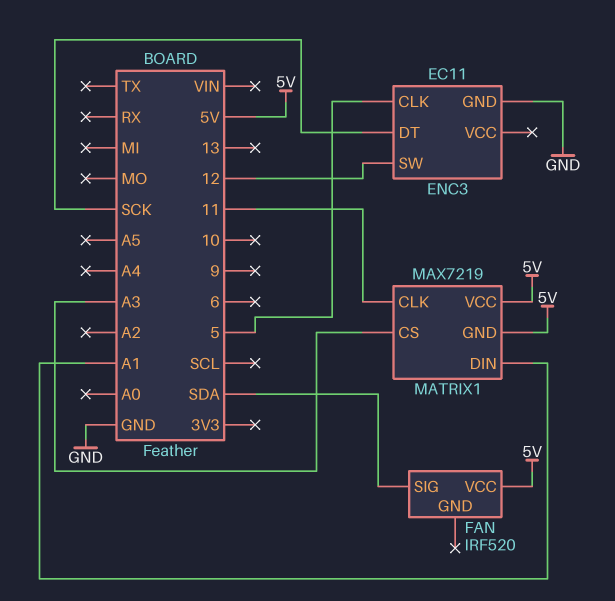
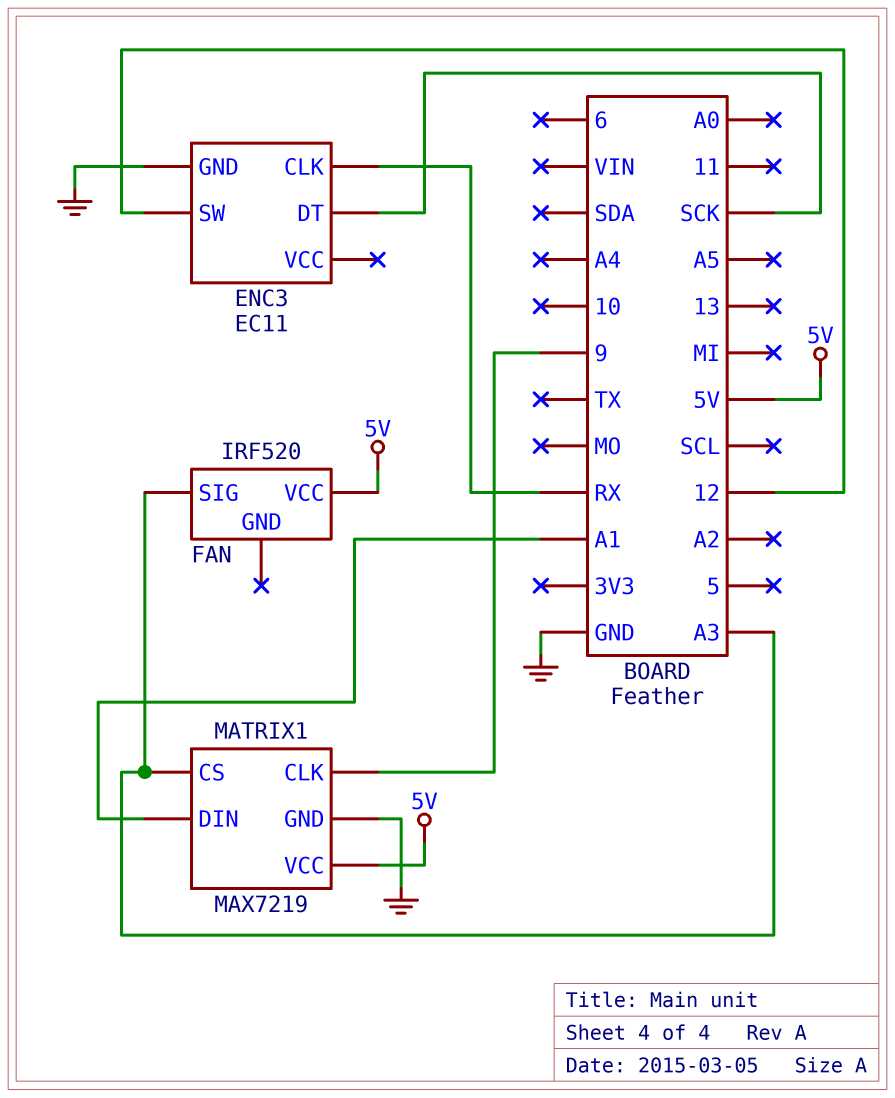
ENC3 pin CLK: 5 -> RX
FAN pin SIG: SDA -> A3
MATRIX1 pin CLK: 11 -> 9
MATRIX1 pin GND: 5V -> GND

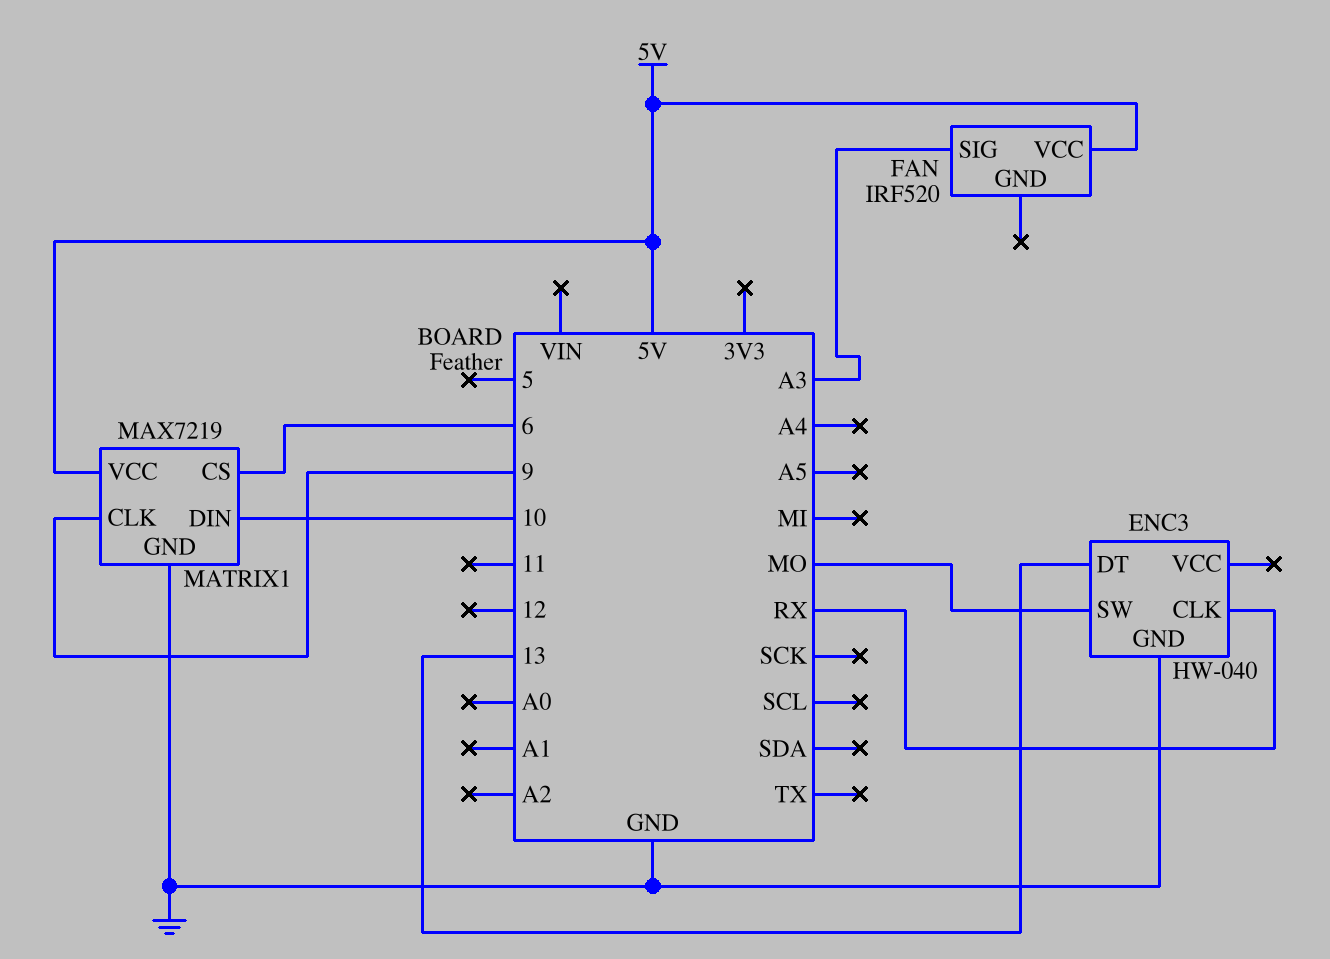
ENC3: EC11 -> HW-040
ENC3 pin DT: SCK -> 13
ENC3 pin SW: 12 -> MO
MATRIX1 pin CS: A3 -> 6
MATRIX1 pin DIN: A1 -> 10

